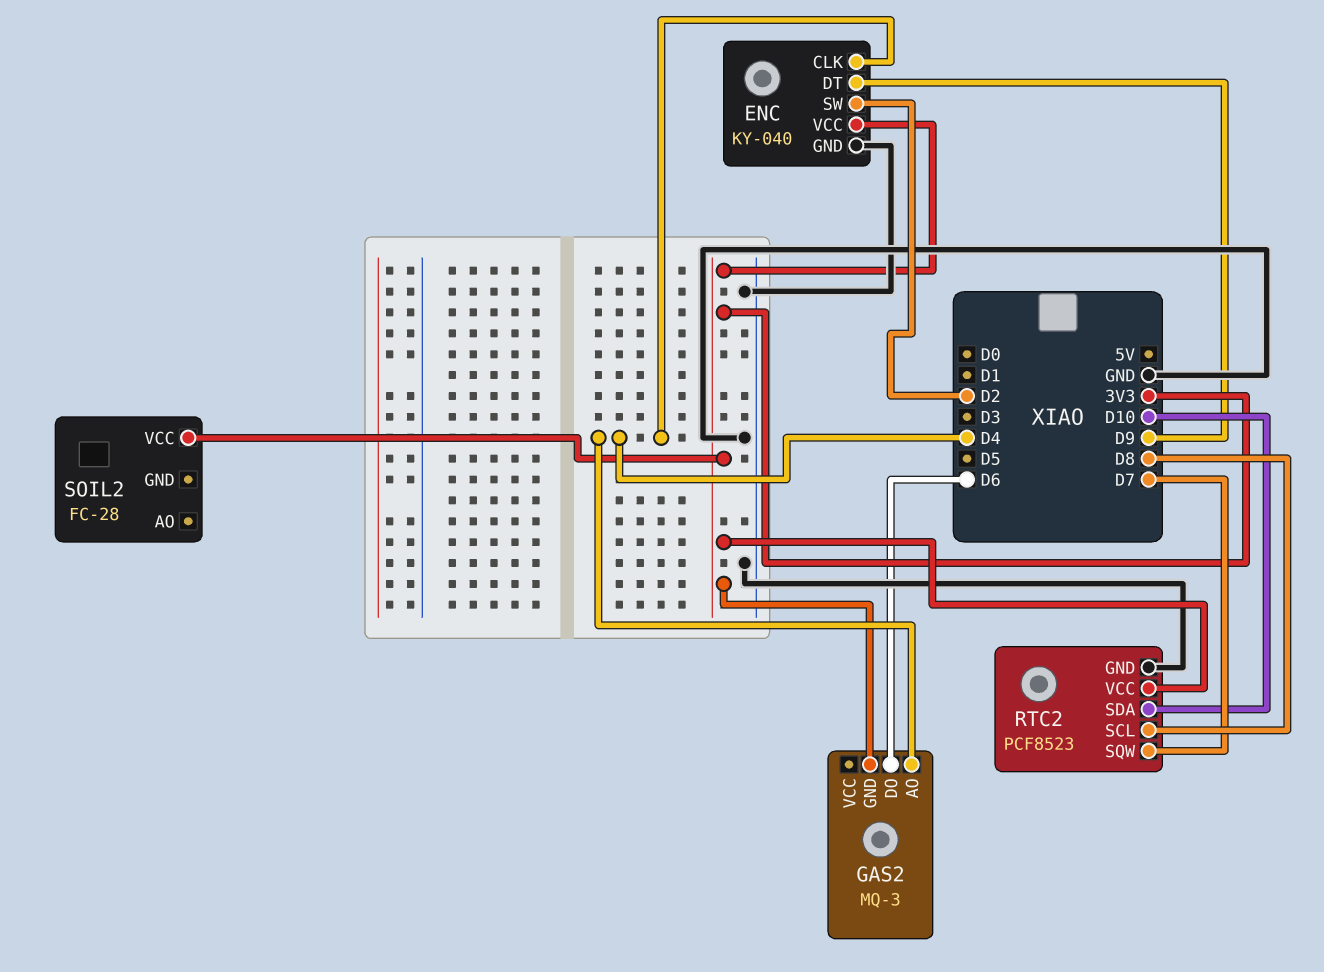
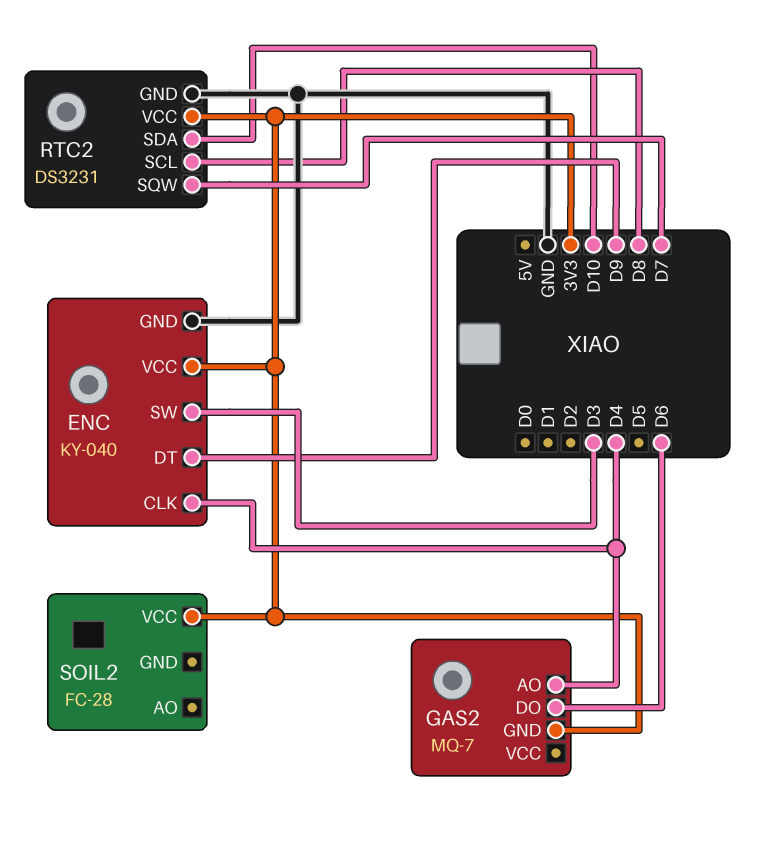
ENC pin SW: D2 -> D3
GAS2: MQ-3 -> MQ-7
RTC2: PCF8523 -> DS3231

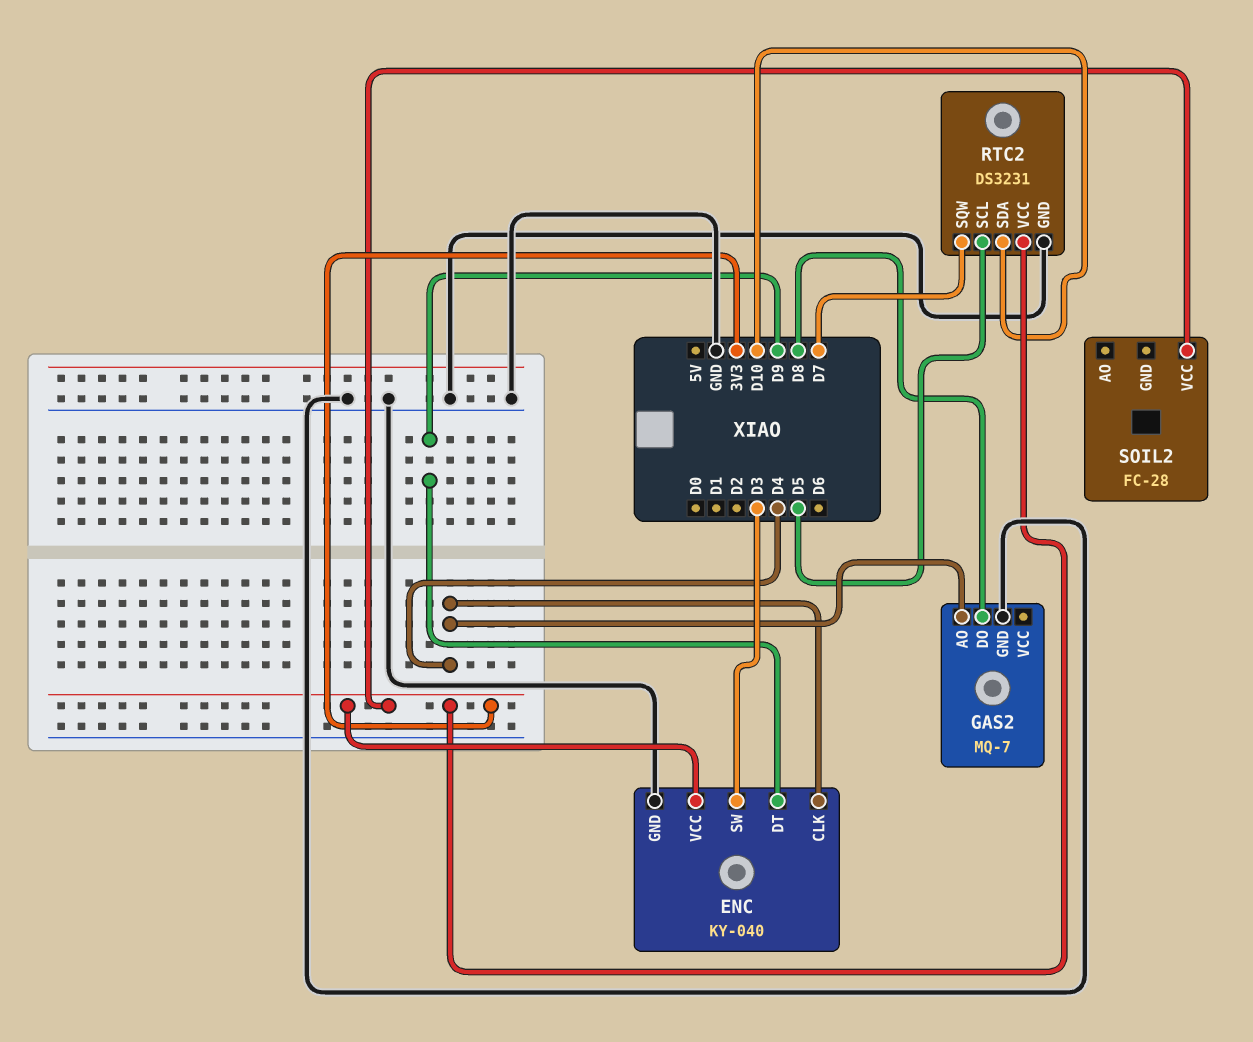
GAS2 pin DO: D6 -> D8
GAS2 pin GND: 3V3 -> GND
RTC2 pin SCL: D8 -> D5

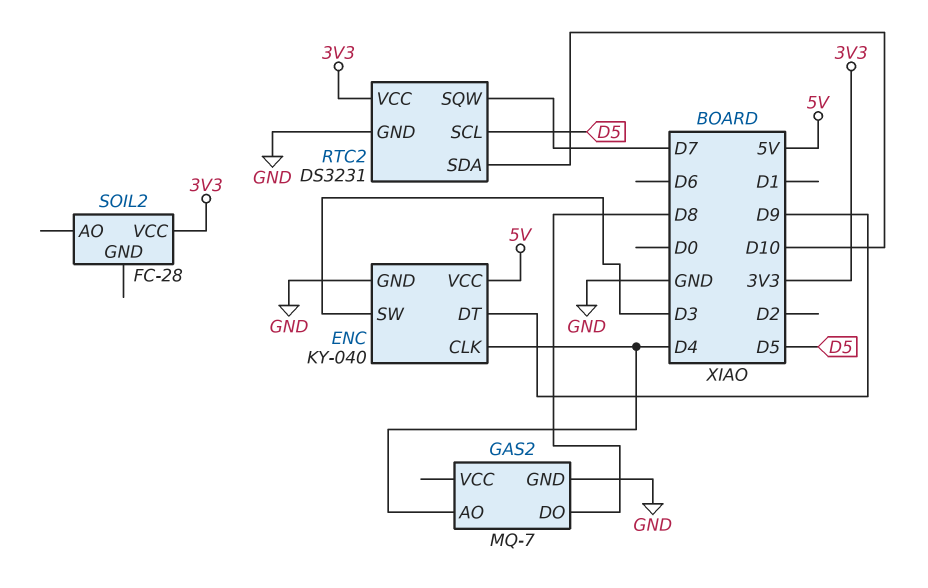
ENC pin VCC: 3V3 -> 5V

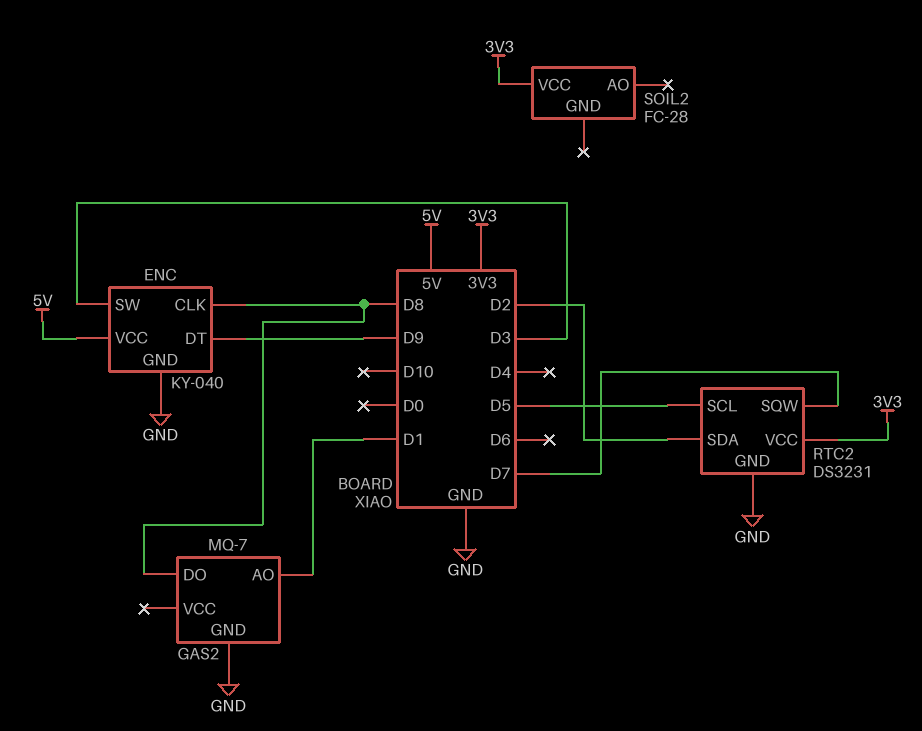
ENC pin CLK: D4 -> D8
GAS2 pin AO: D4 -> D1
RTC2 pin SDA: D10 -> D2

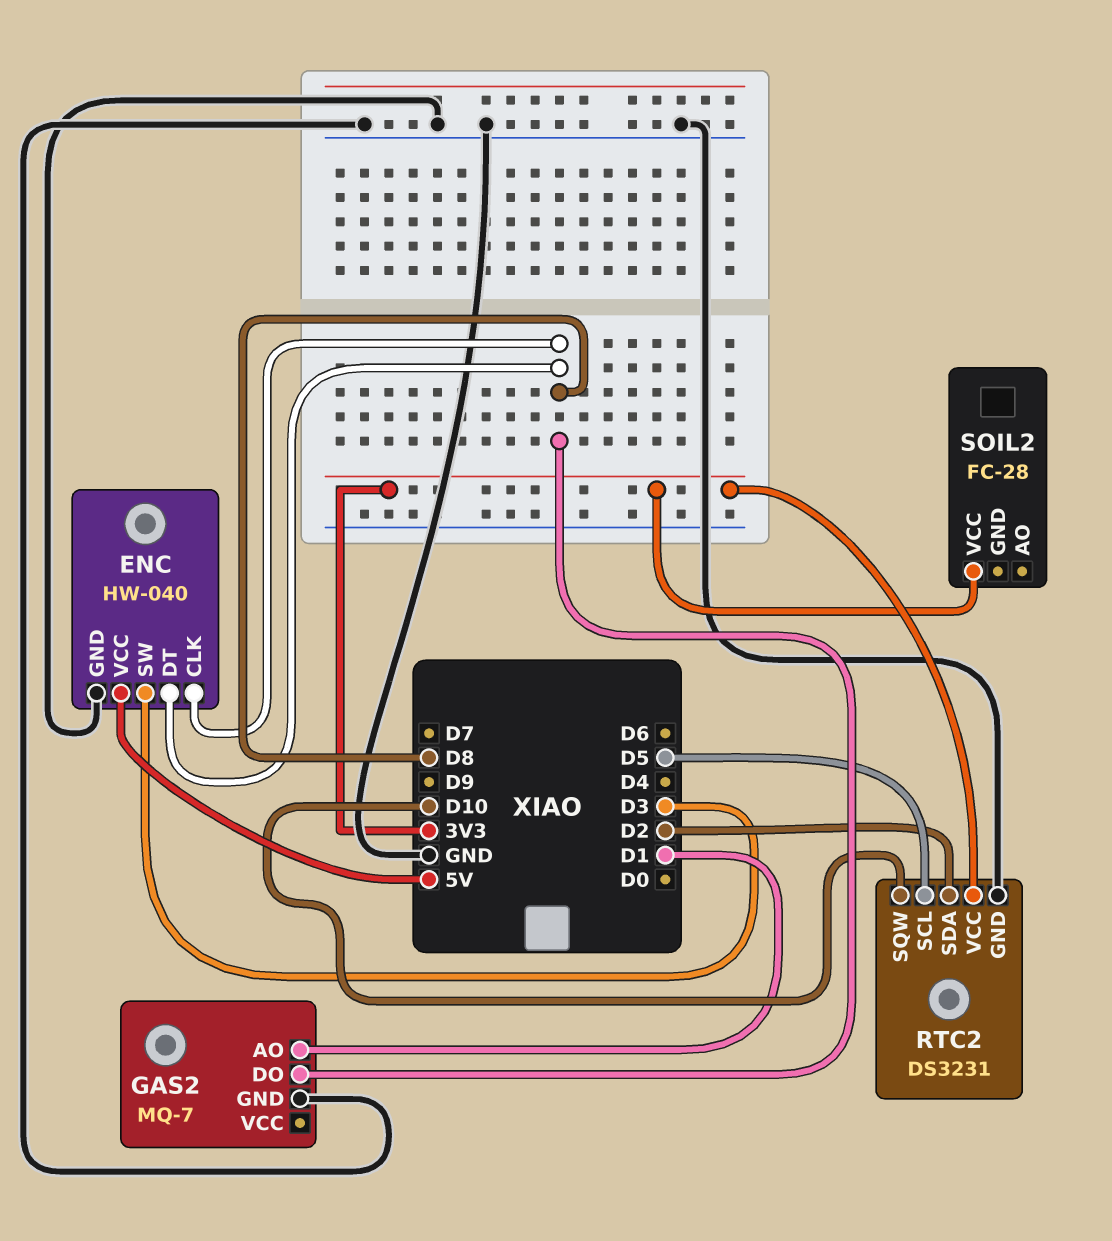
ENC: KY-040 -> HW-040
ENC pin DT: D9 -> D8
RTC2 pin SQW: D7 -> D10

